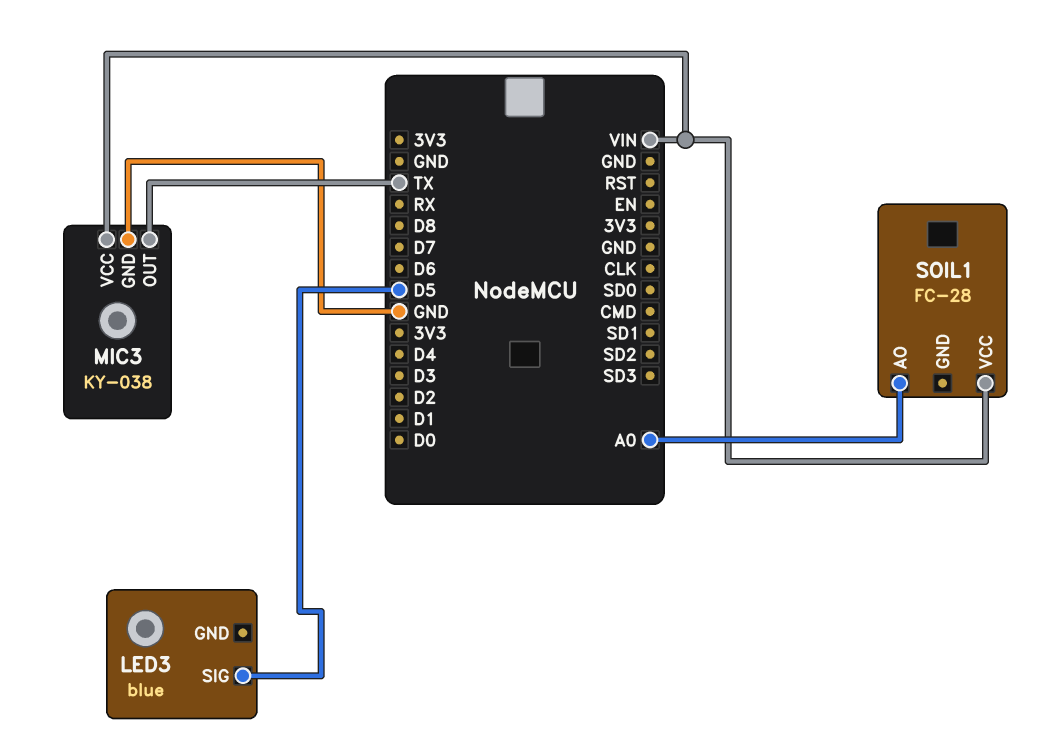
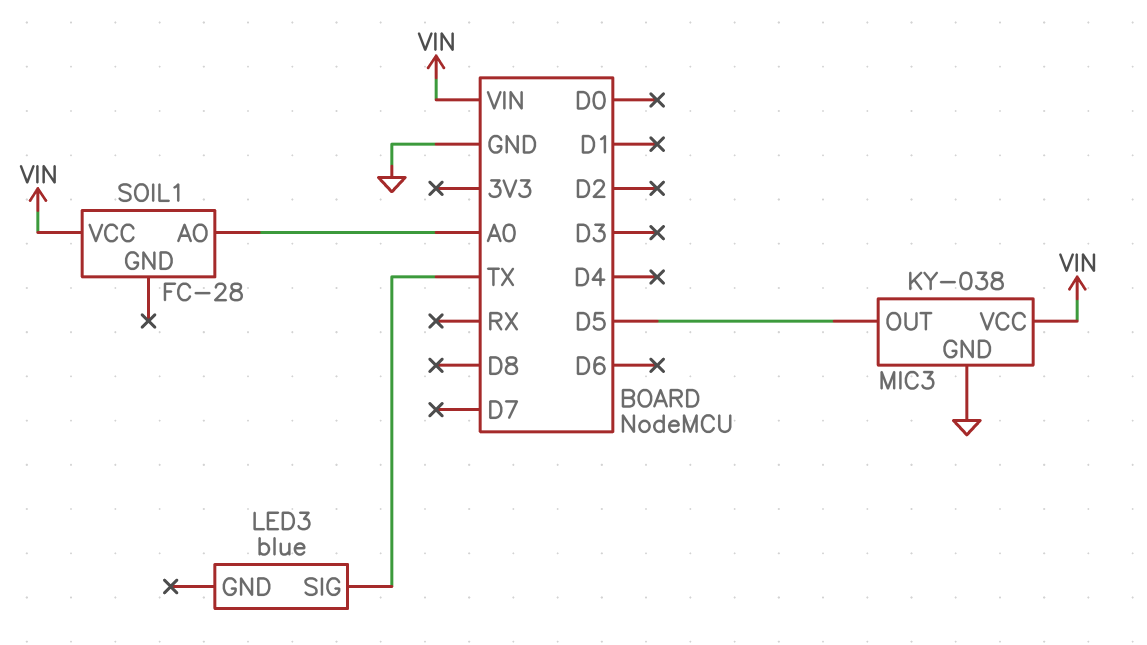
LED3 pin SIG: D5 -> TX
MIC3 pin OUT: TX -> D5

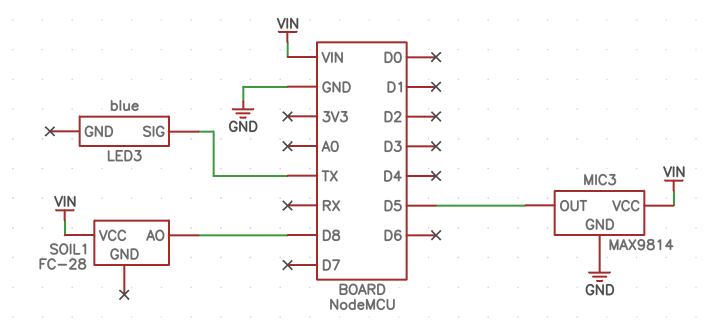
MIC3: KY-038 -> MAX9814
SOIL1 pin AO: A0 -> D8

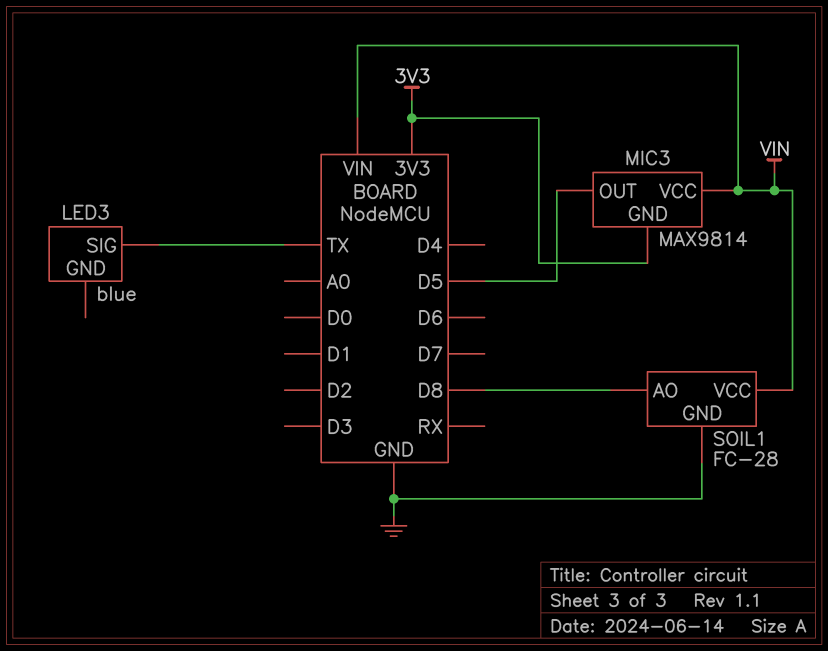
MIC3 pin GND: GND -> 3V3
SOIL1 pin GND: none -> GND

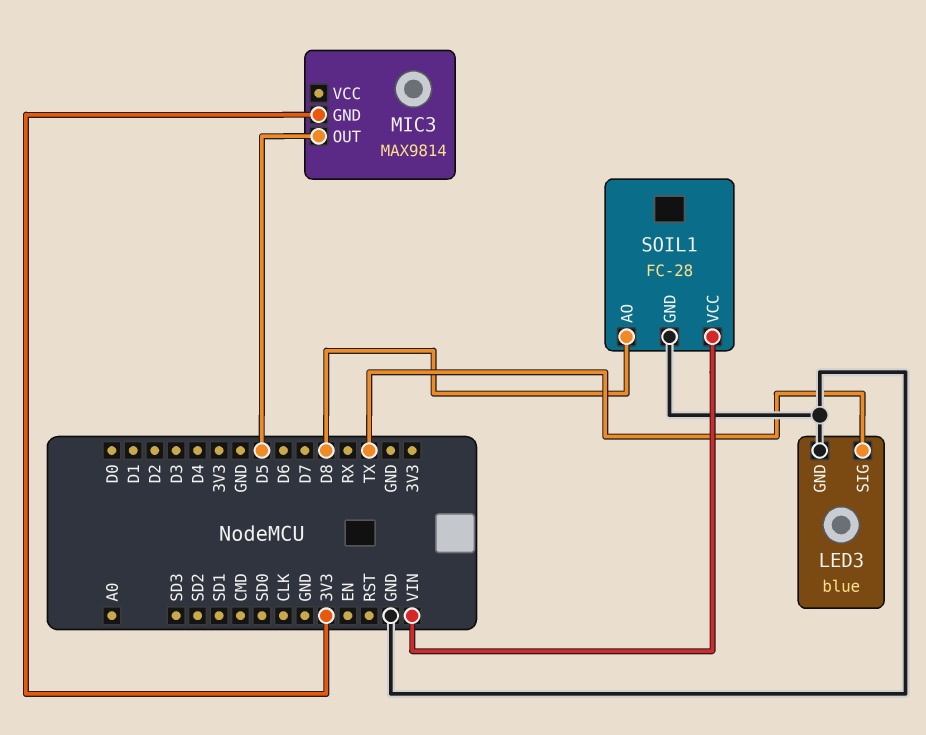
LED3 pin GND: none -> GND
MIC3 pin VCC: VIN -> none

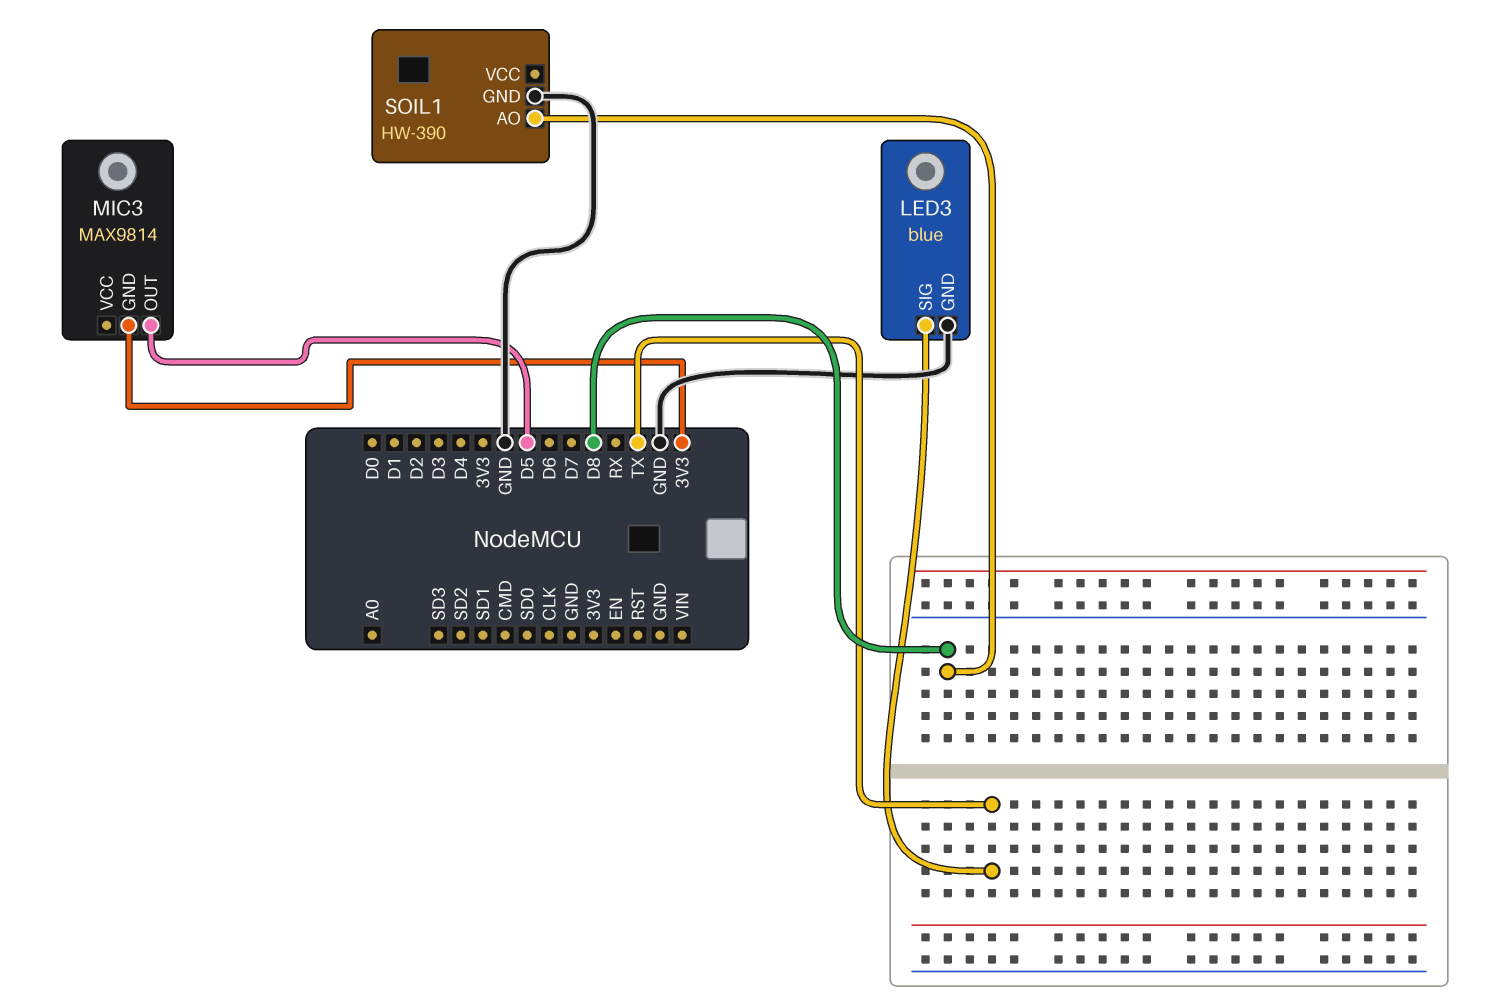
SOIL1: FC-28 -> HW-390
SOIL1 pin VCC: VIN -> none

